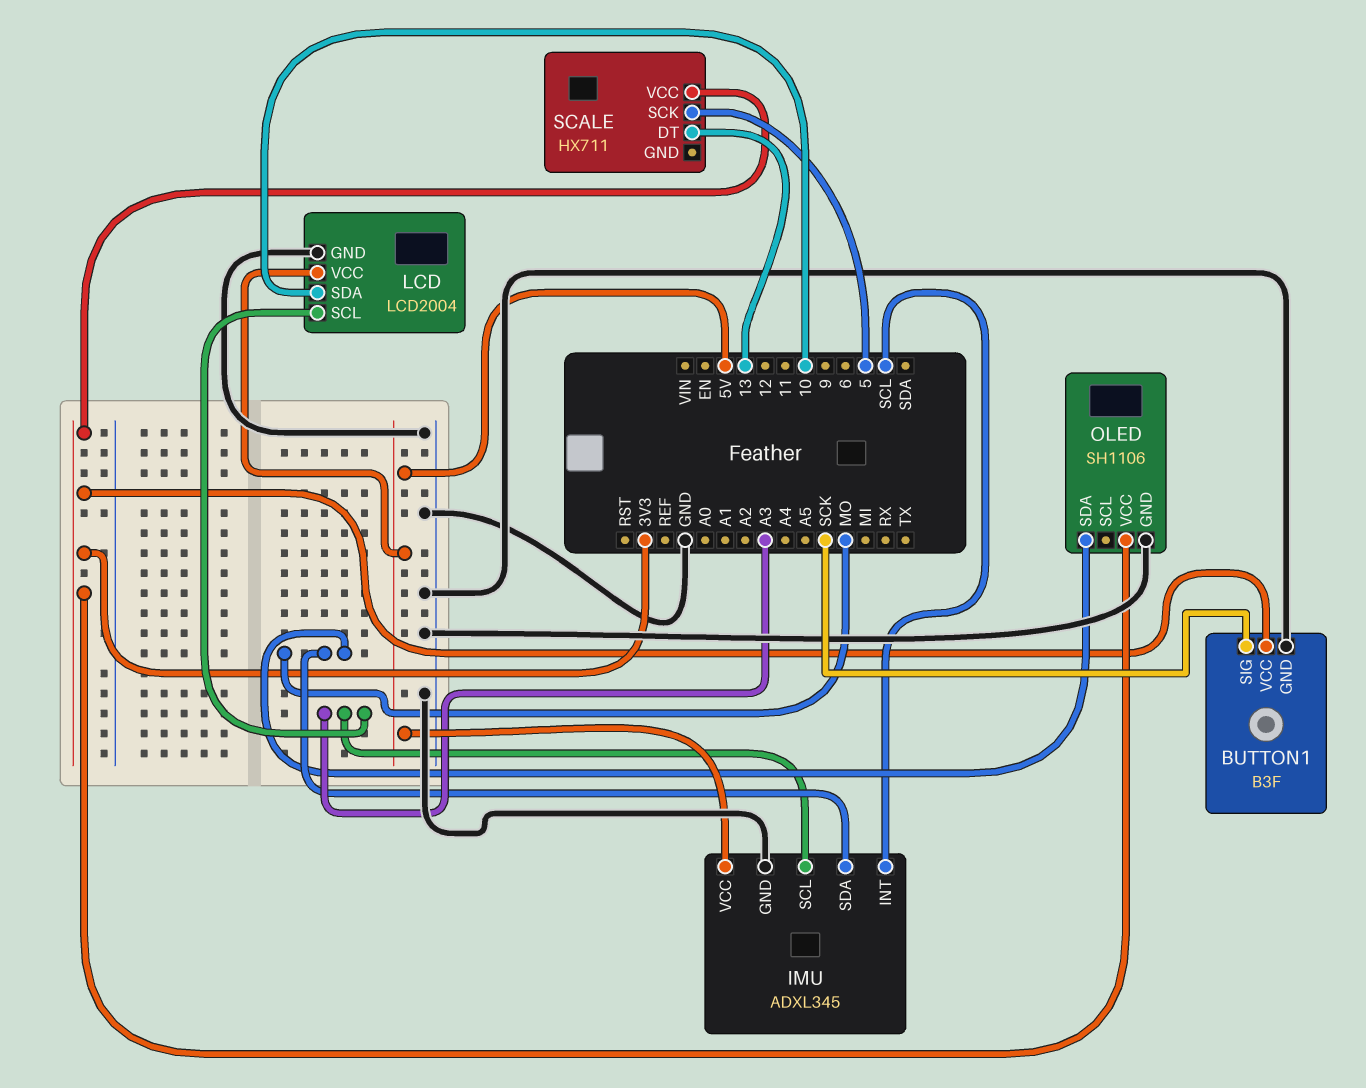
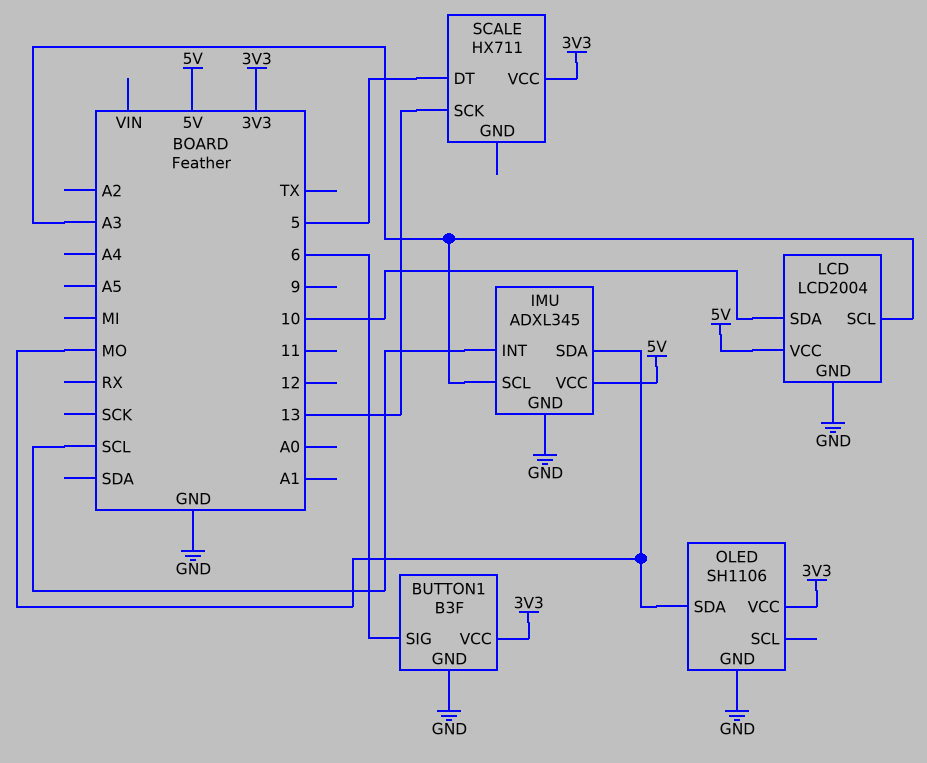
BUTTON1 pin SIG: SCK -> 6
SCALE pin DT: 13 -> 5
SCALE pin SCK: 5 -> 13

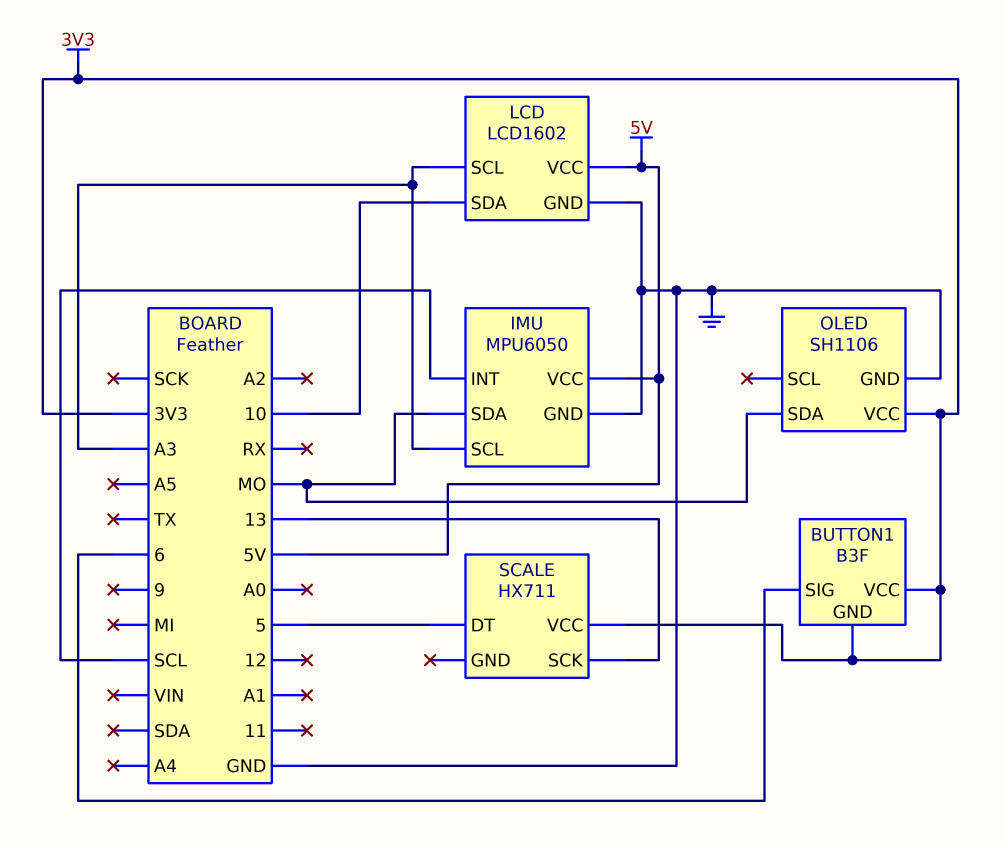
BUTTON1 pin GND: GND -> 3V3
IMU: ADXL345 -> MPU6050
LCD: LCD2004 -> LCD1602

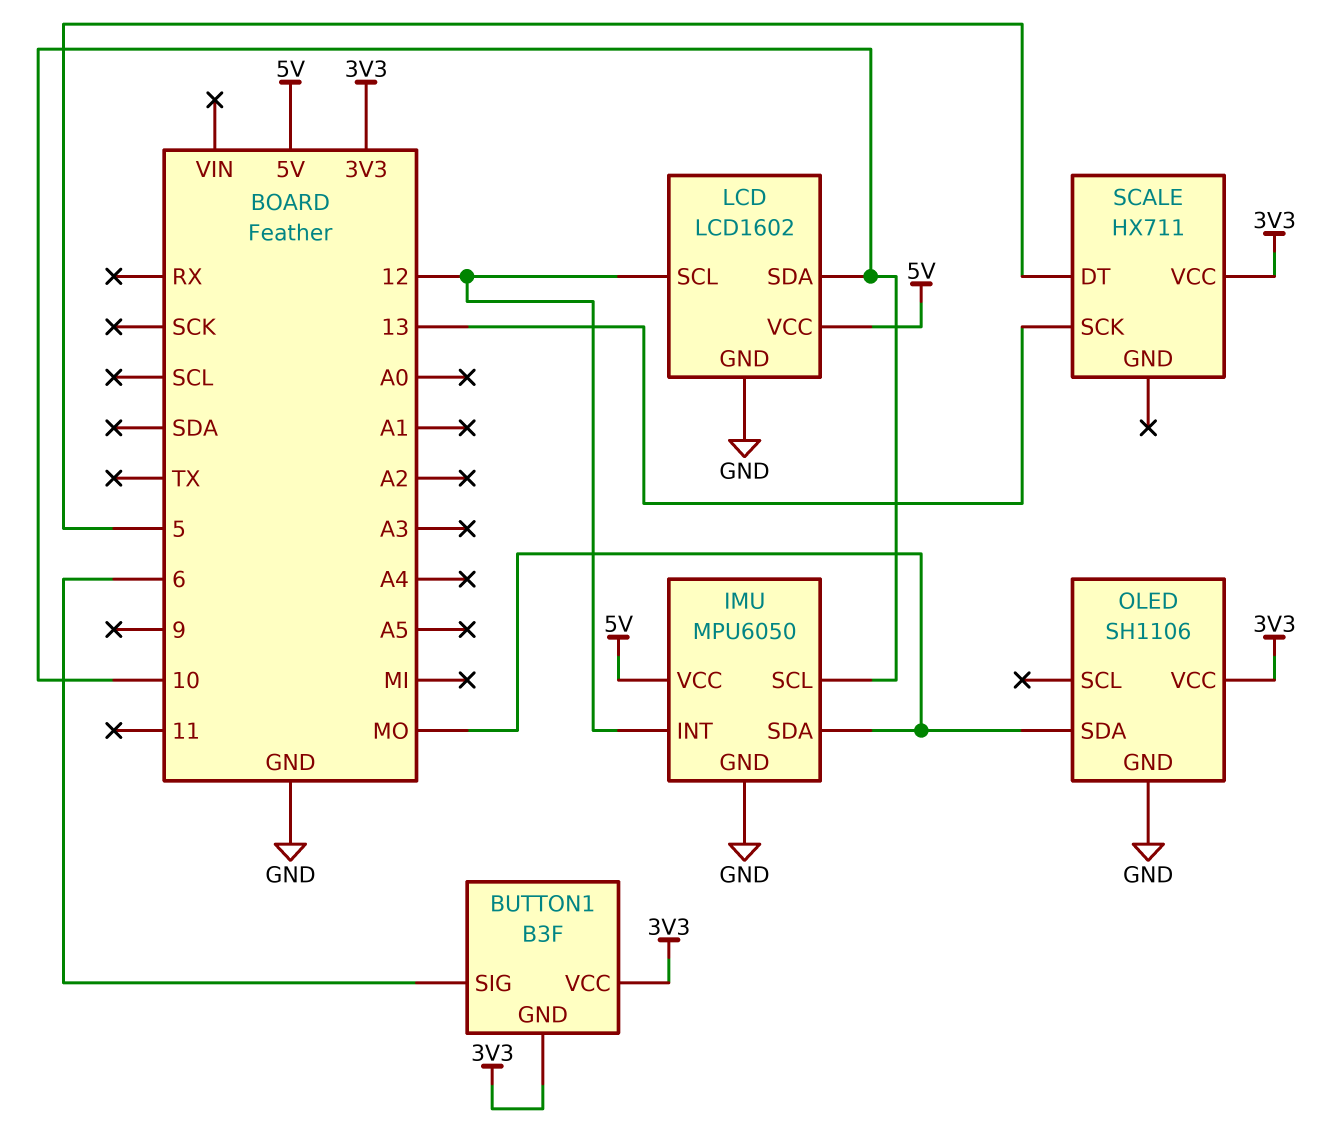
IMU pin INT: SCL -> 12
IMU pin SCL: A3 -> 10
LCD pin SCL: A3 -> 12

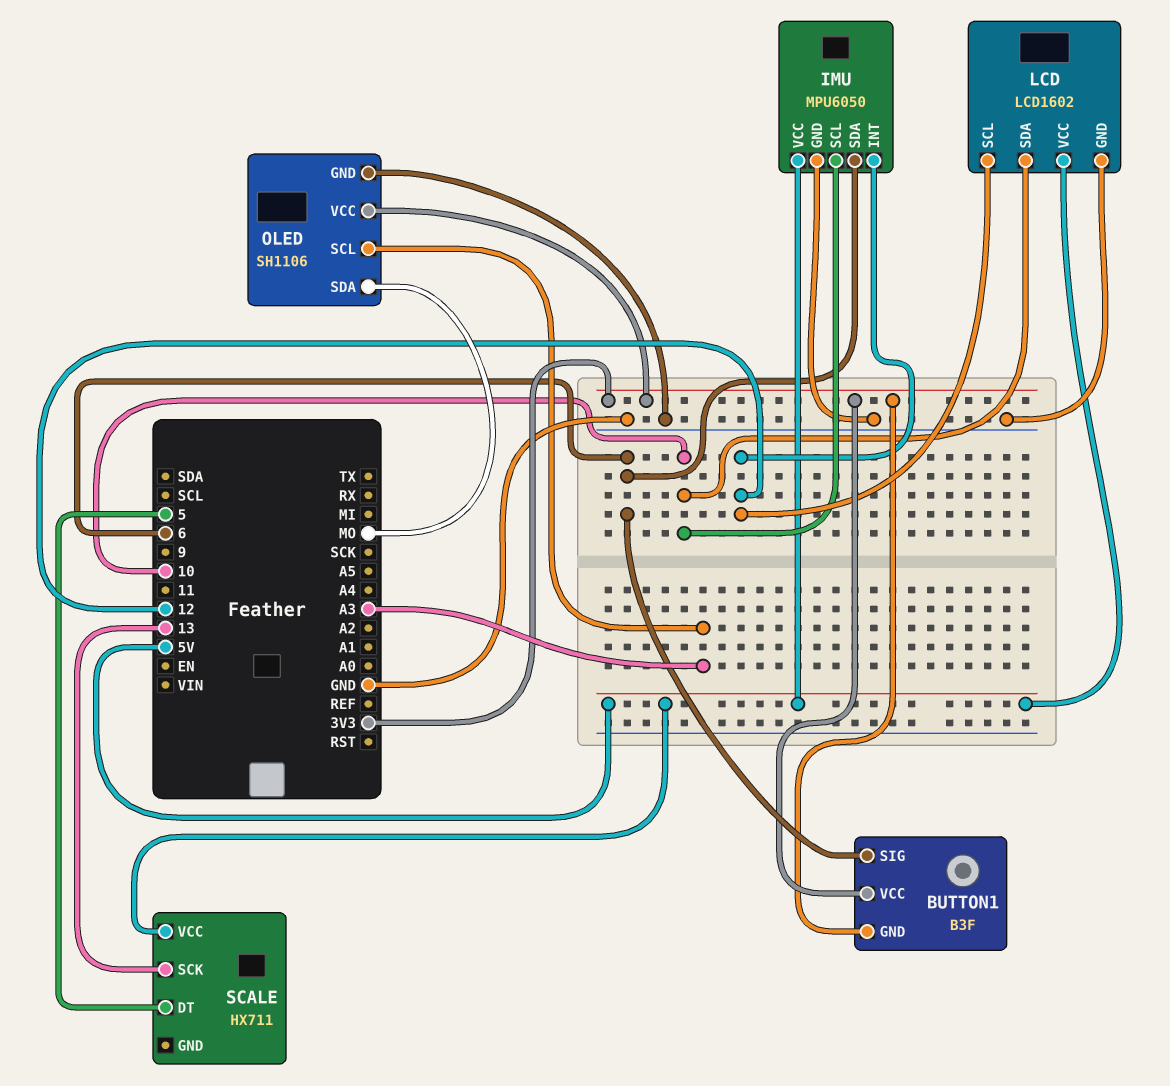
IMU pin SDA: MO -> 6
OLED pin SCL: none -> A3
SCALE pin VCC: 3V3 -> 5V

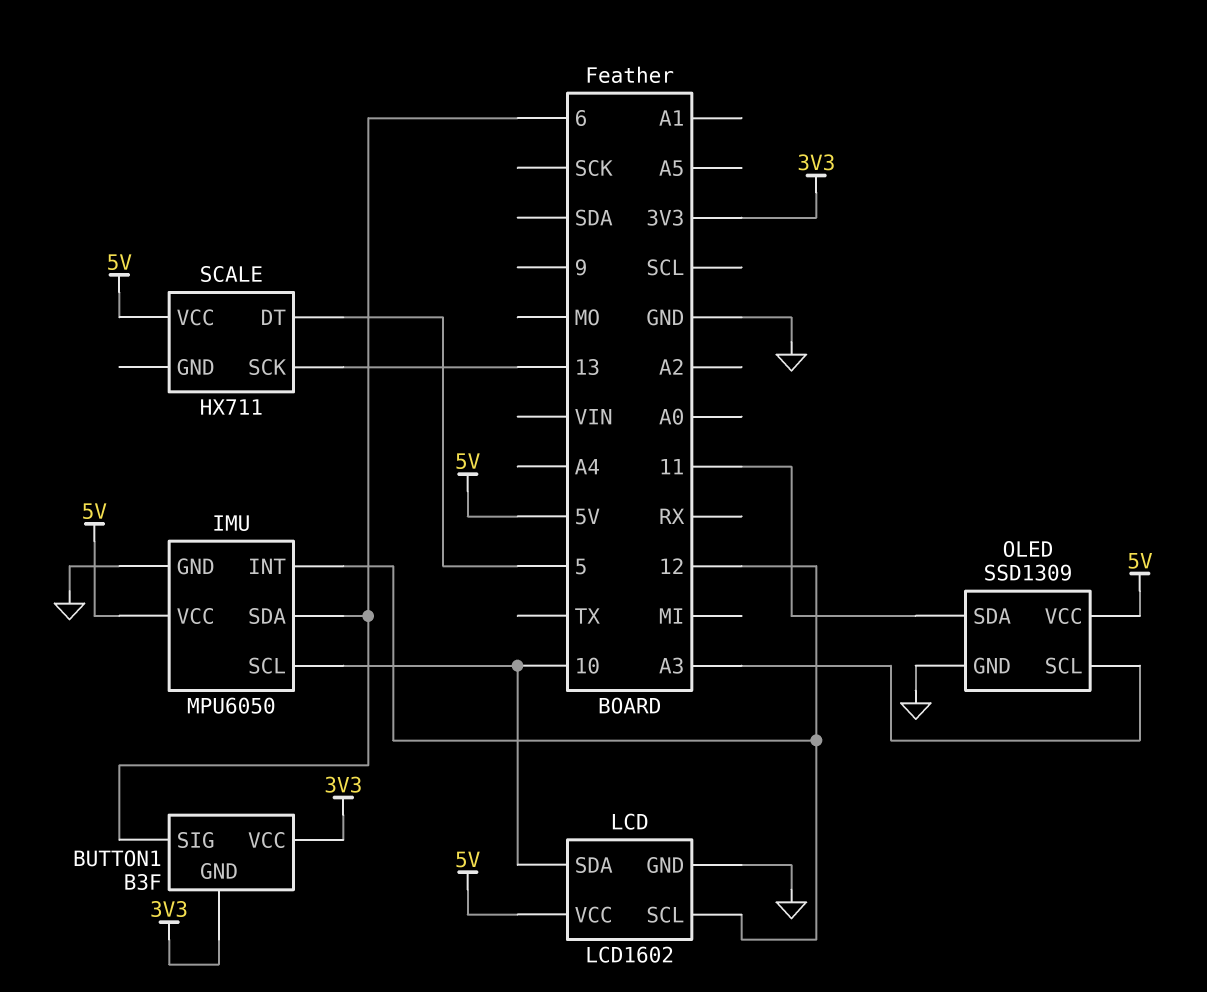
OLED: SH1106 -> SSD1309
OLED pin SDA: MO -> 11
OLED pin VCC: 3V3 -> 5V

